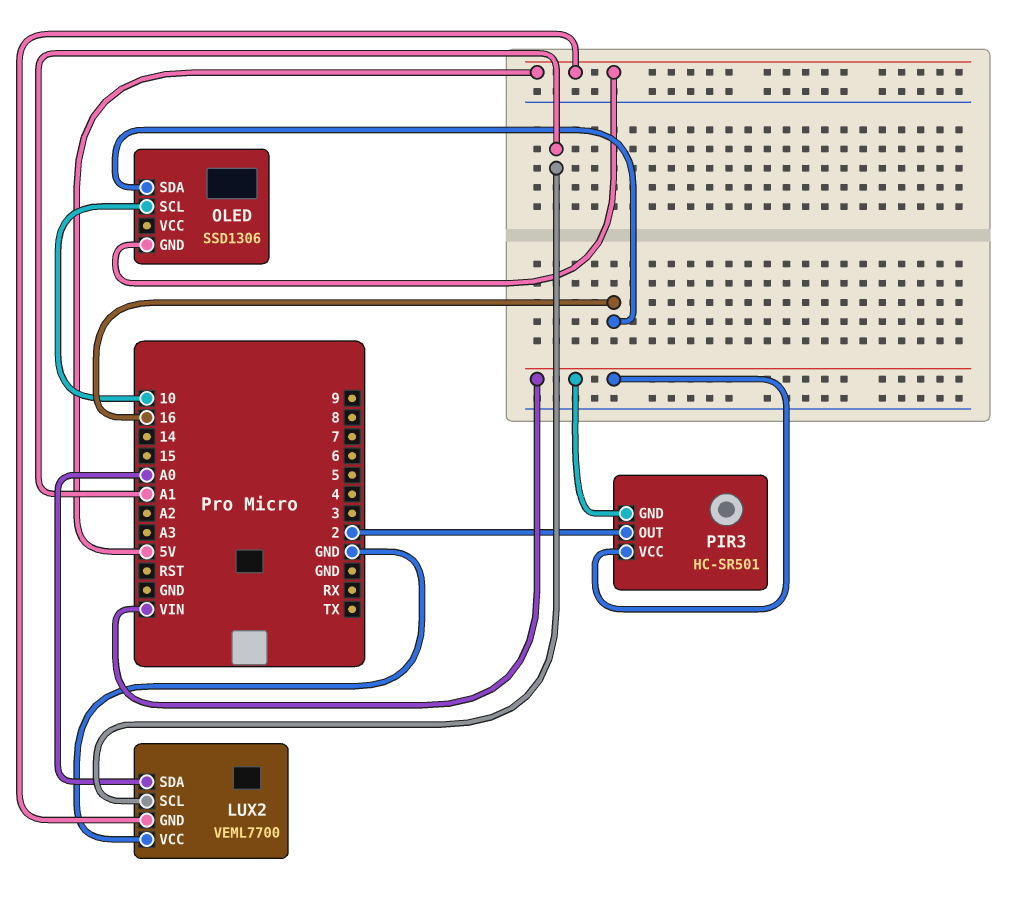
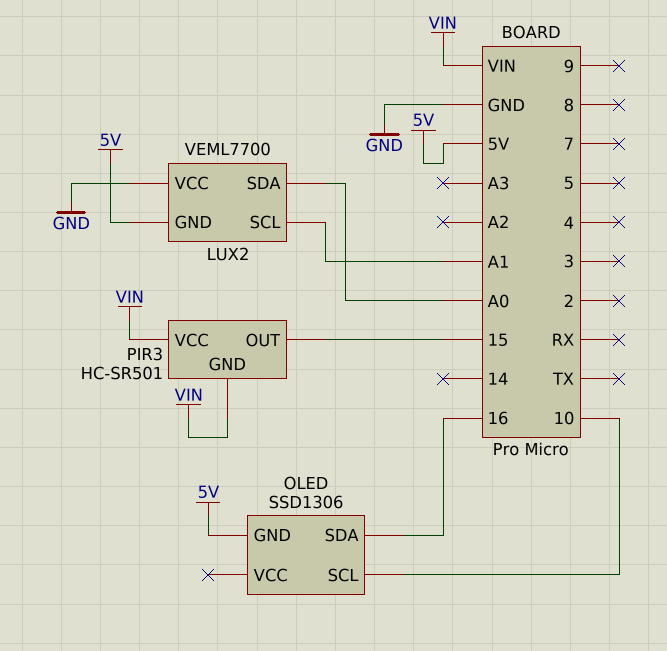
PIR3 pin OUT: 2 -> 15

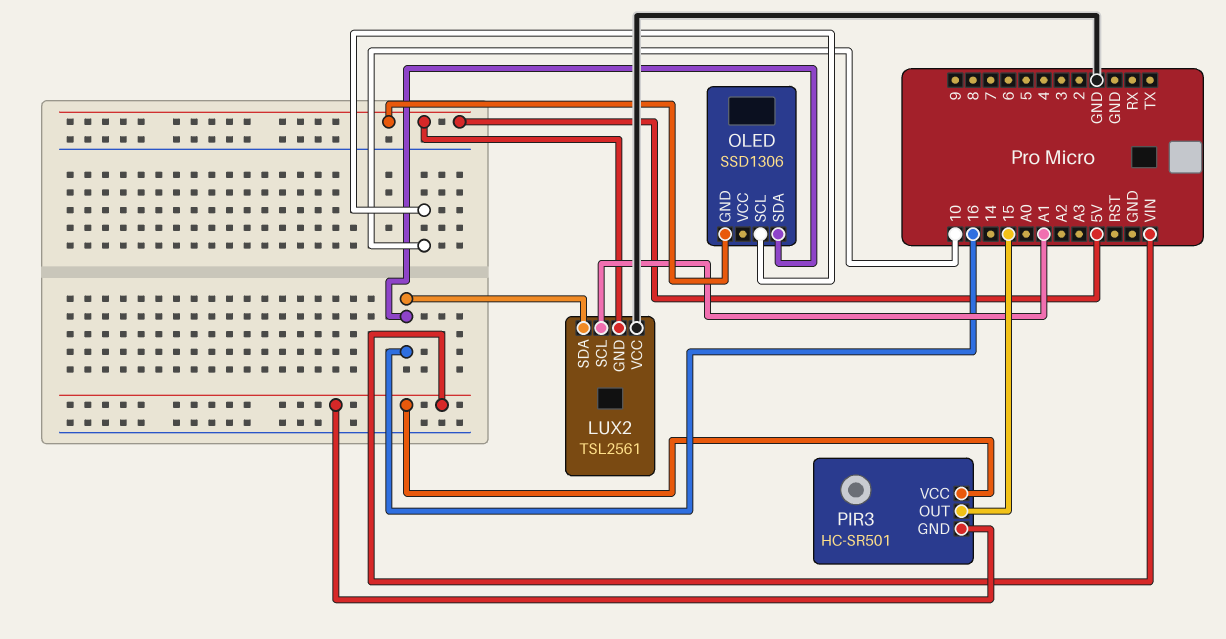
LUX2: VEML7700 -> TSL2561
LUX2 pin SDA: A0 -> 16

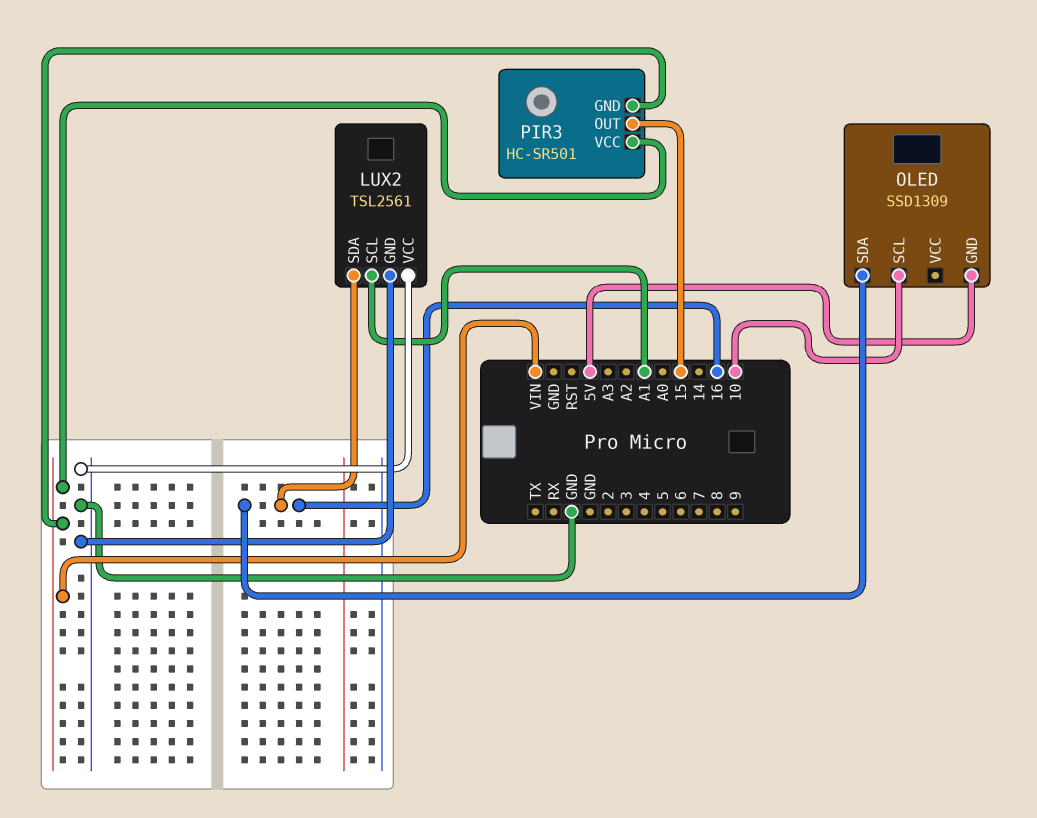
LUX2 pin GND: 5V -> GND
OLED: SSD1306 -> SSD1309

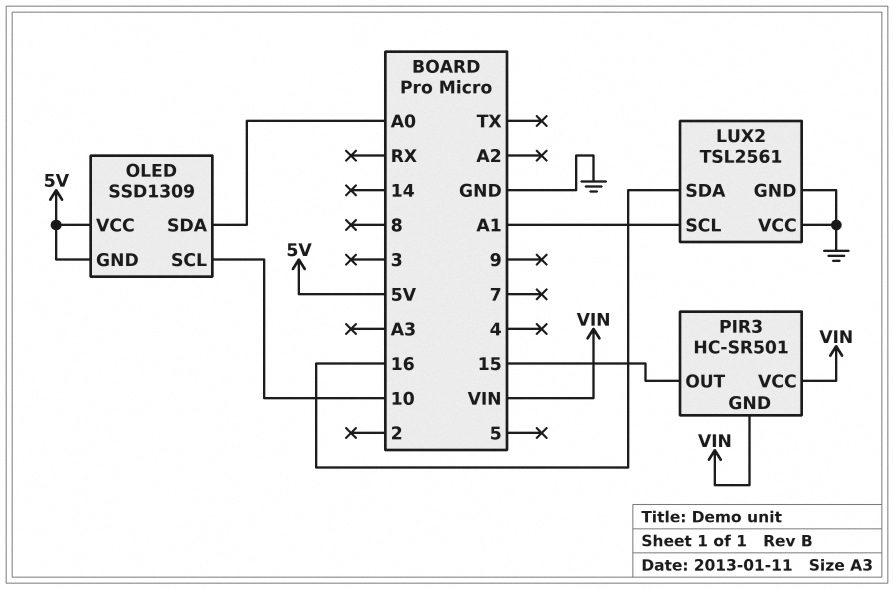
OLED pin SDA: 16 -> A0
OLED pin VCC: none -> 5V

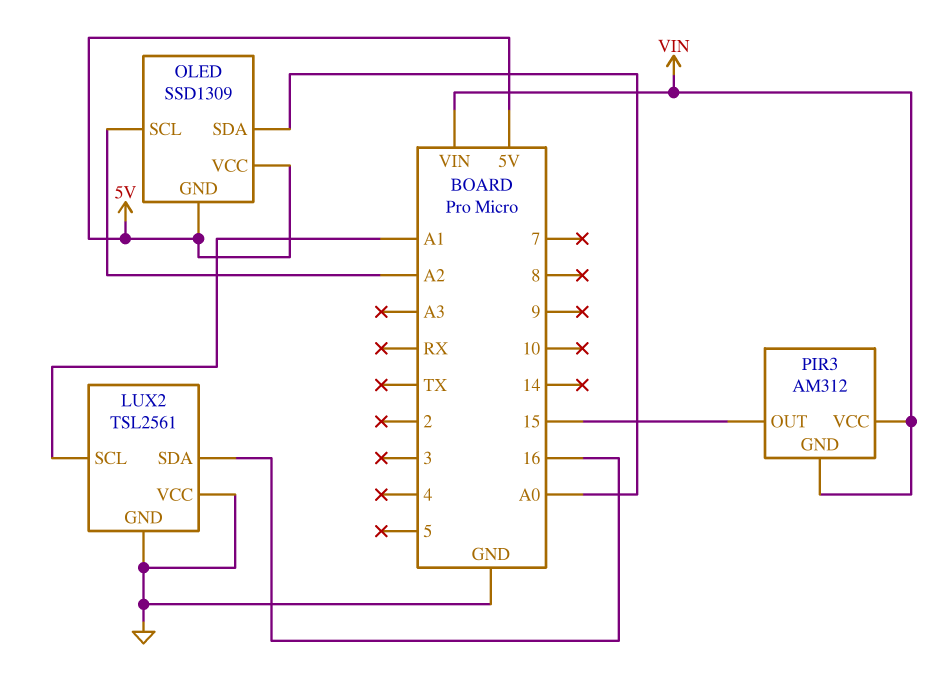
OLED pin SCL: 10 -> A2
PIR3: HC-SR501 -> AM312

